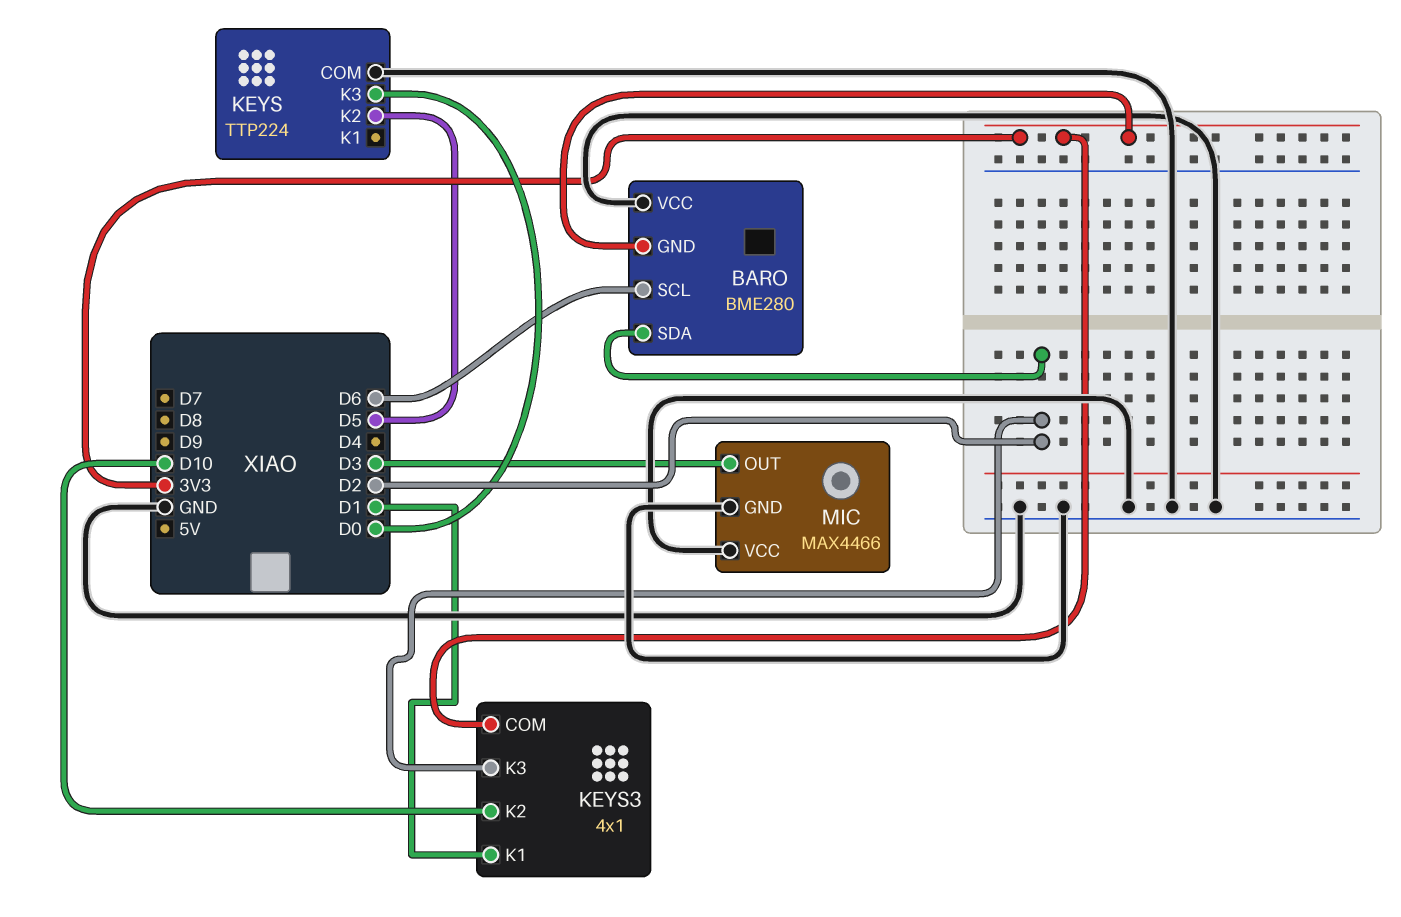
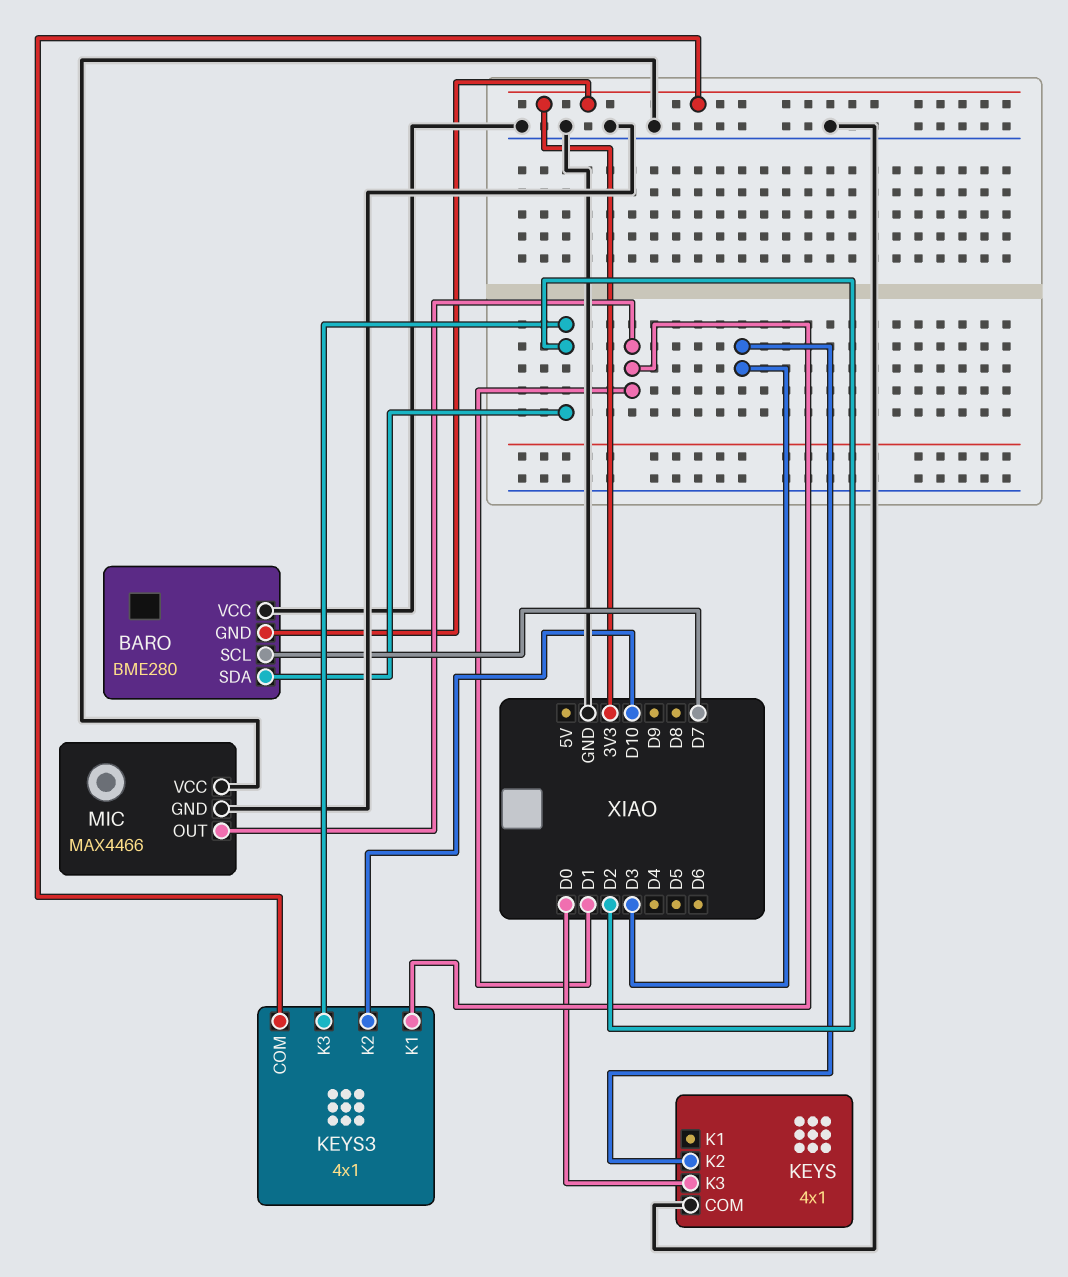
BARO pin SCL: D6 -> D7
KEYS: TTP224 -> 4x1
KEYS pin K2: D5 -> D3
MIC pin OUT: D3 -> D1

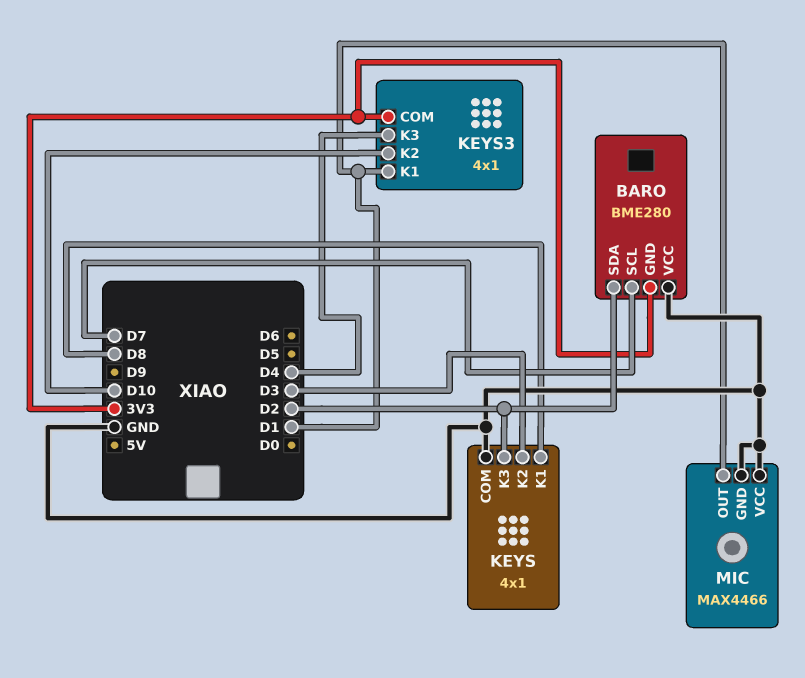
KEYS pin K1: none -> D8
KEYS pin K3: D0 -> D2
KEYS3 pin K3: D2 -> D4

